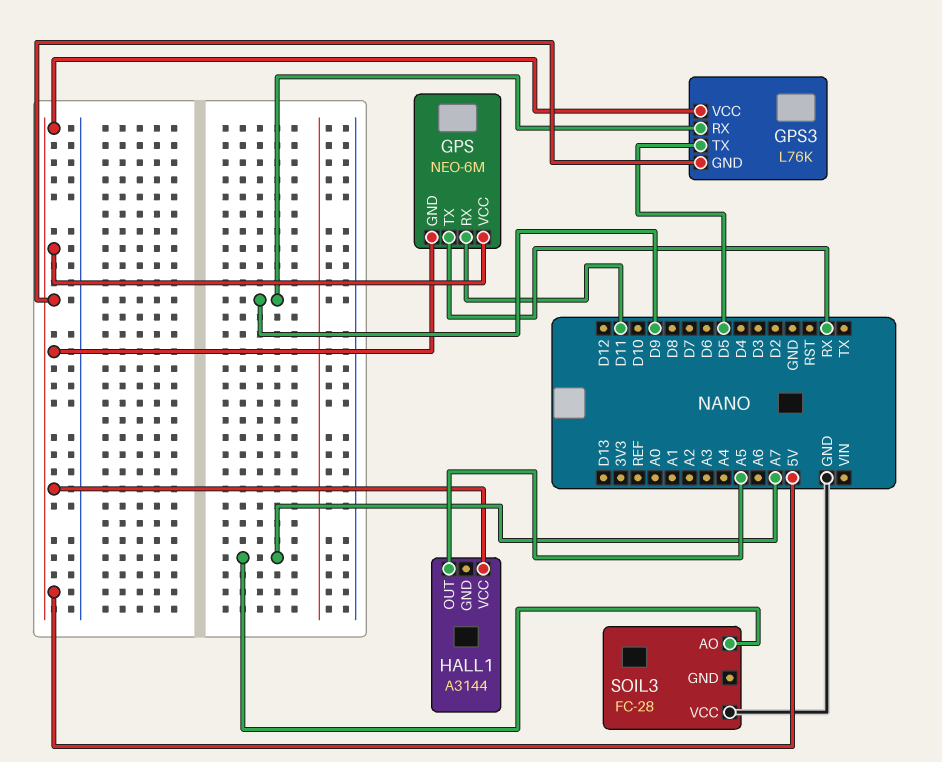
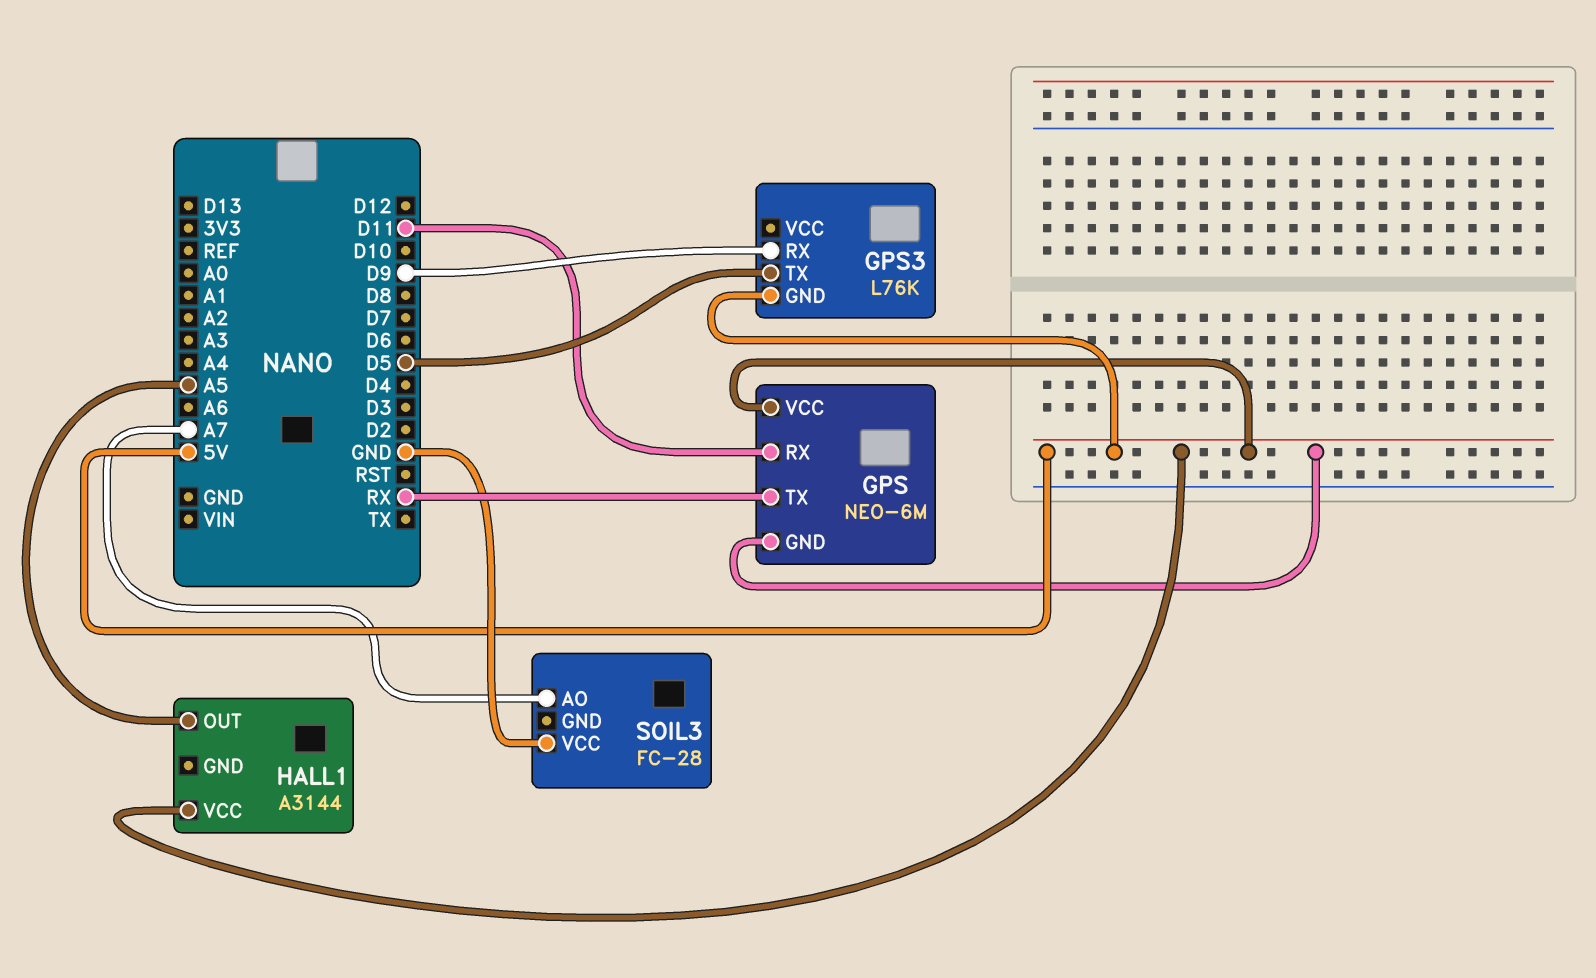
GPS3 pin VCC: 5V -> none

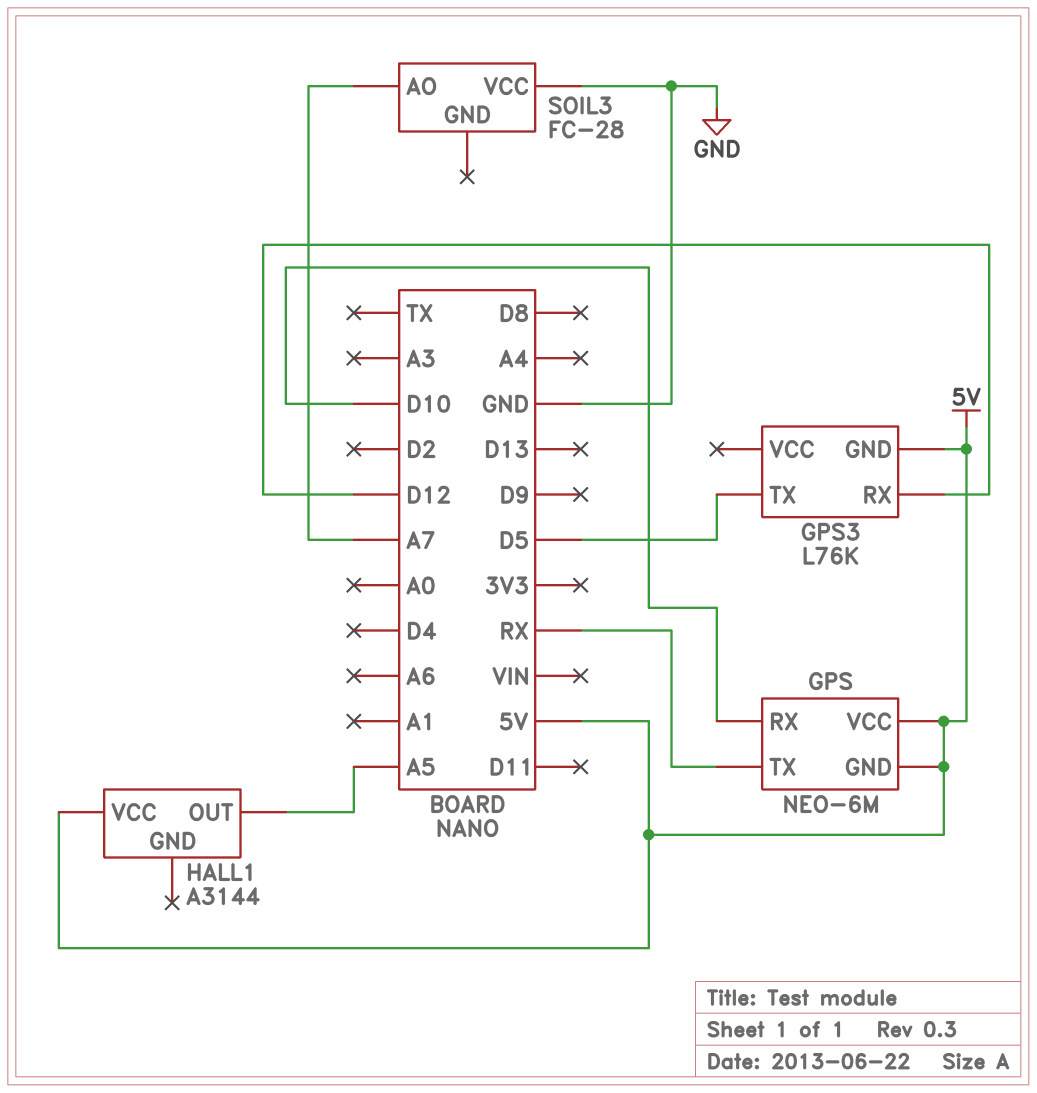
GPS pin RX: D11 -> D10
GPS3 pin RX: D9 -> D12

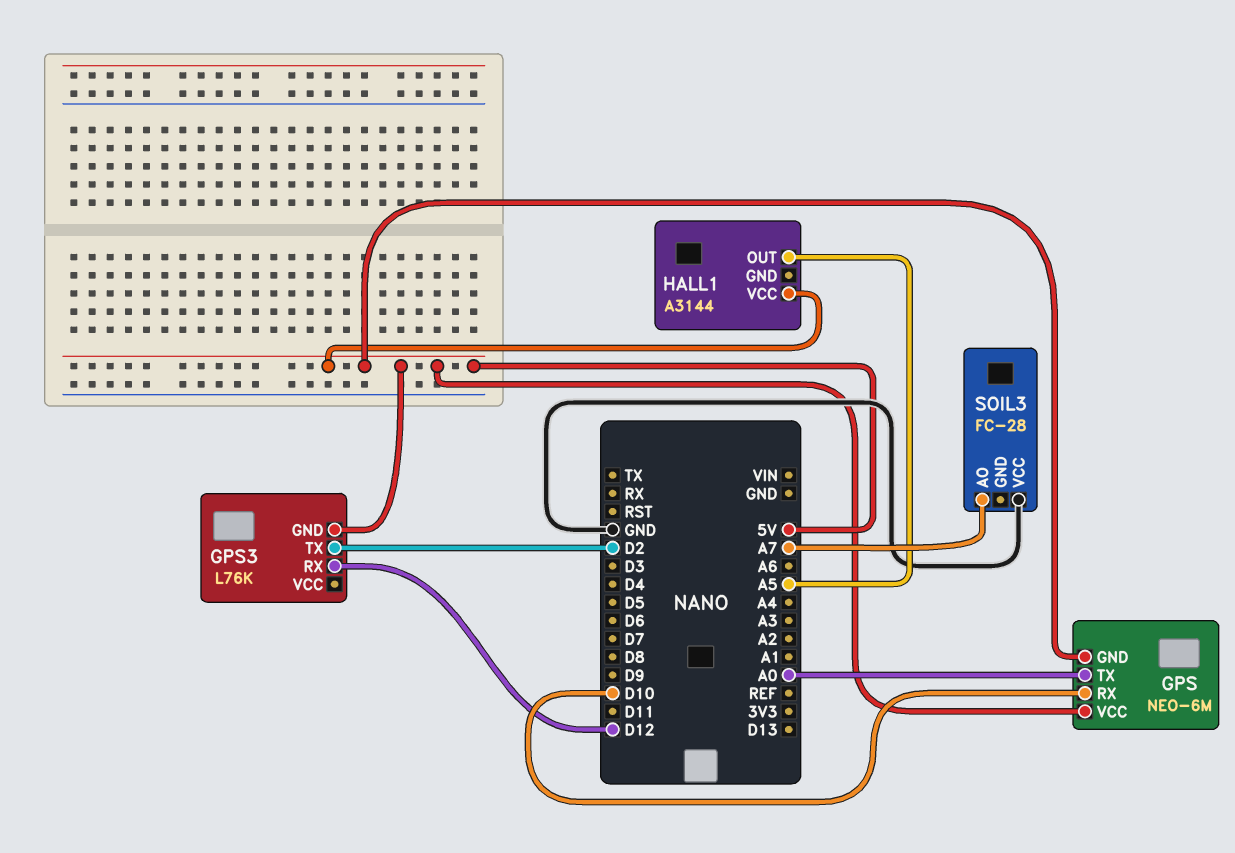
GPS pin TX: RX -> A0
GPS3 pin TX: D5 -> D2

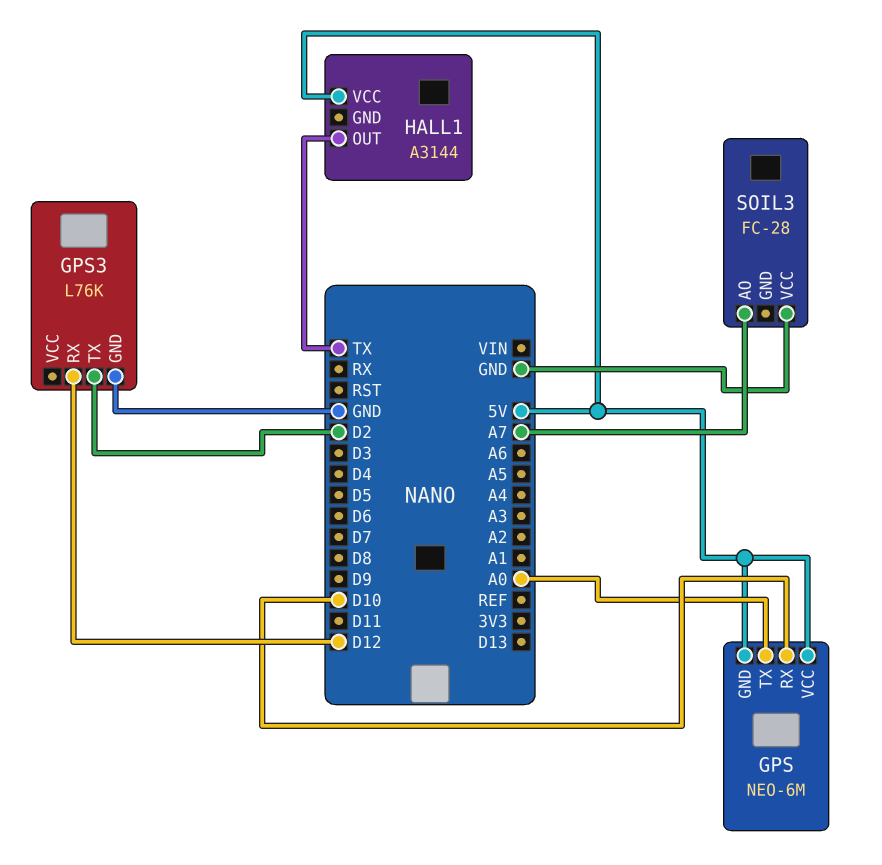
GPS3 pin GND: 5V -> GND
HALL1 pin OUT: A5 -> TX

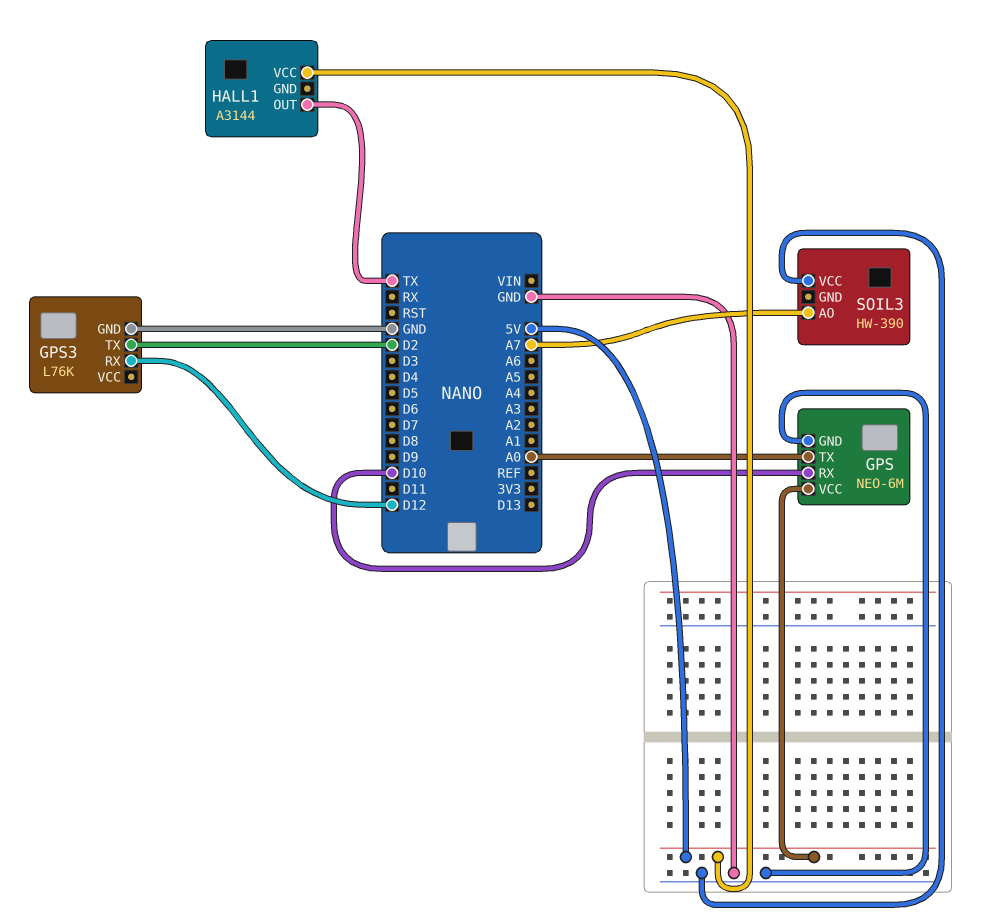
GPS pin GND: 5V -> GND
SOIL3: FC-28 -> HW-390

